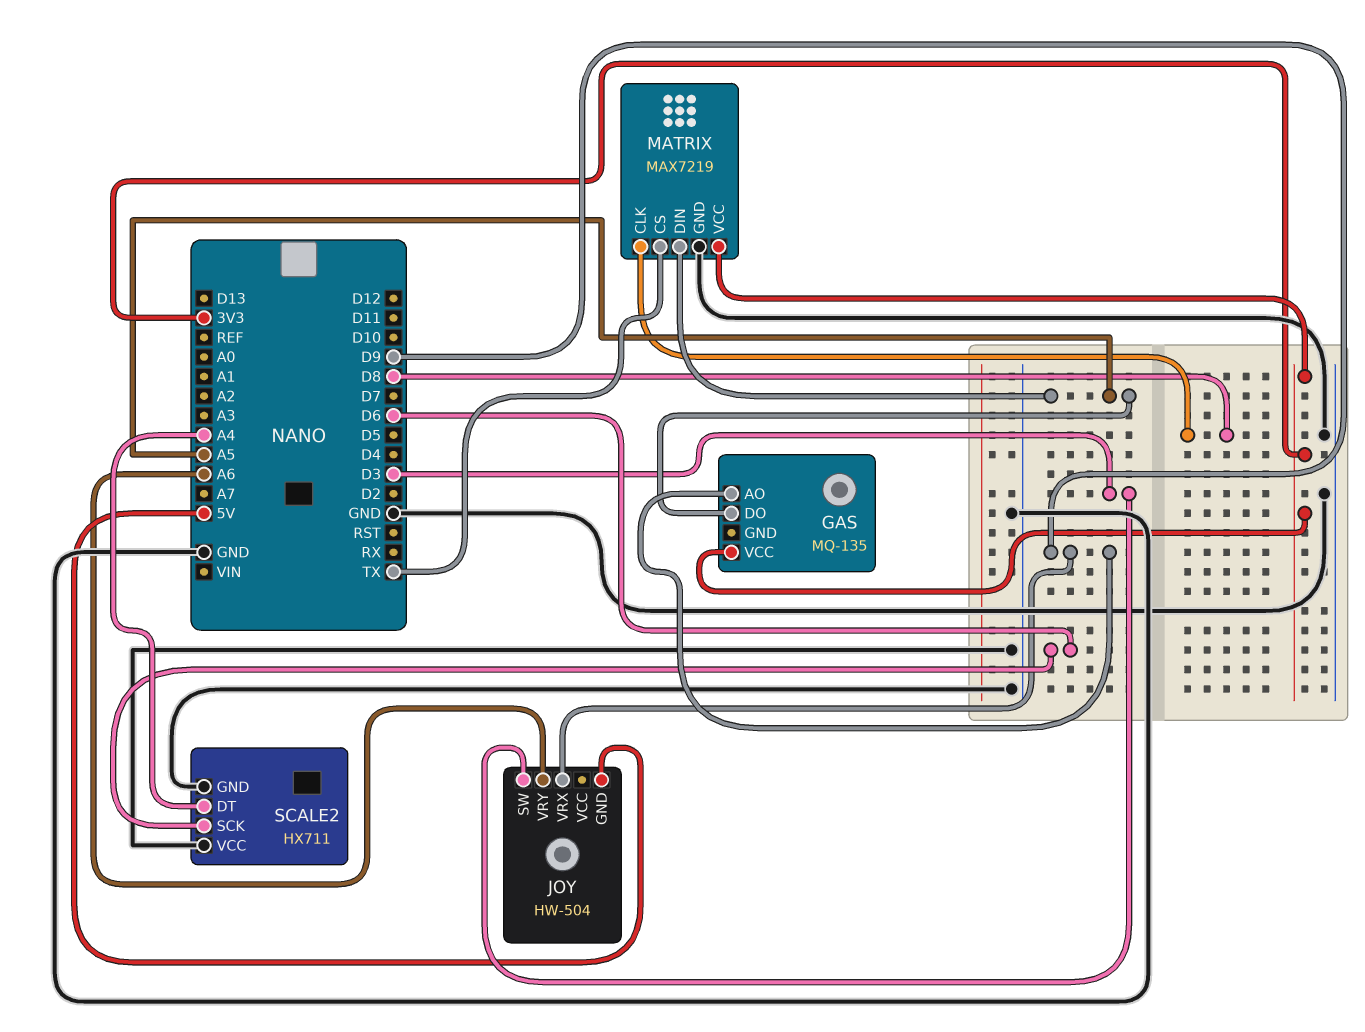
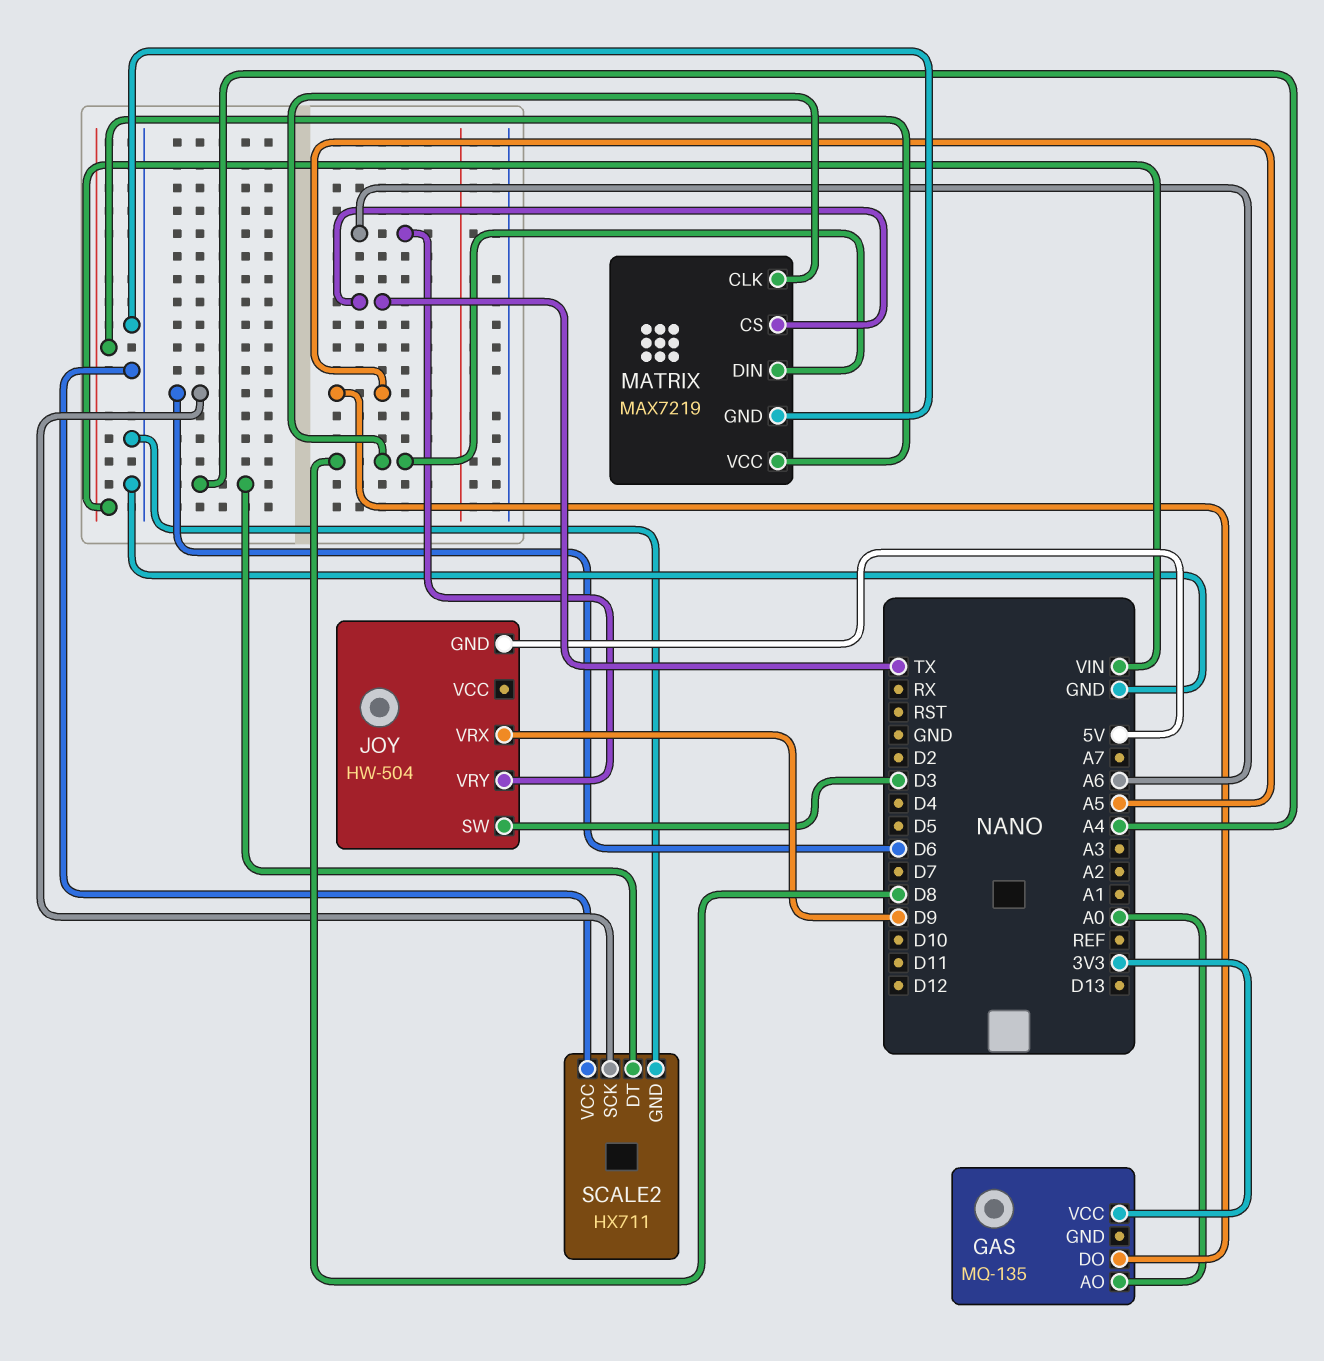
GAS pin AO: D9 -> A0
MATRIX pin DIN: A5 -> D8
MATRIX pin VCC: 3V3 -> VIN

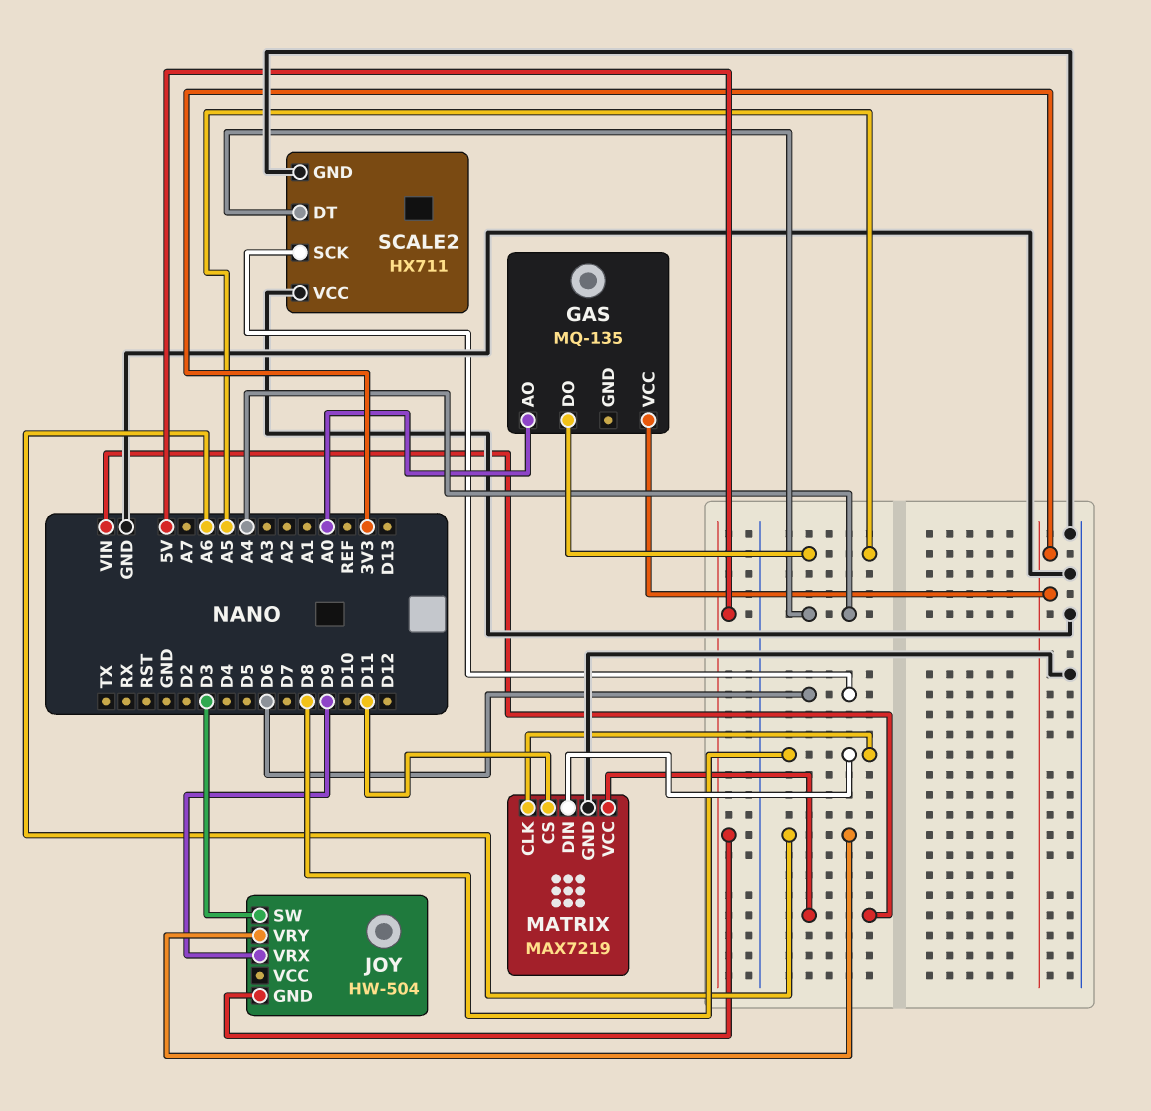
MATRIX pin CS: TX -> D11

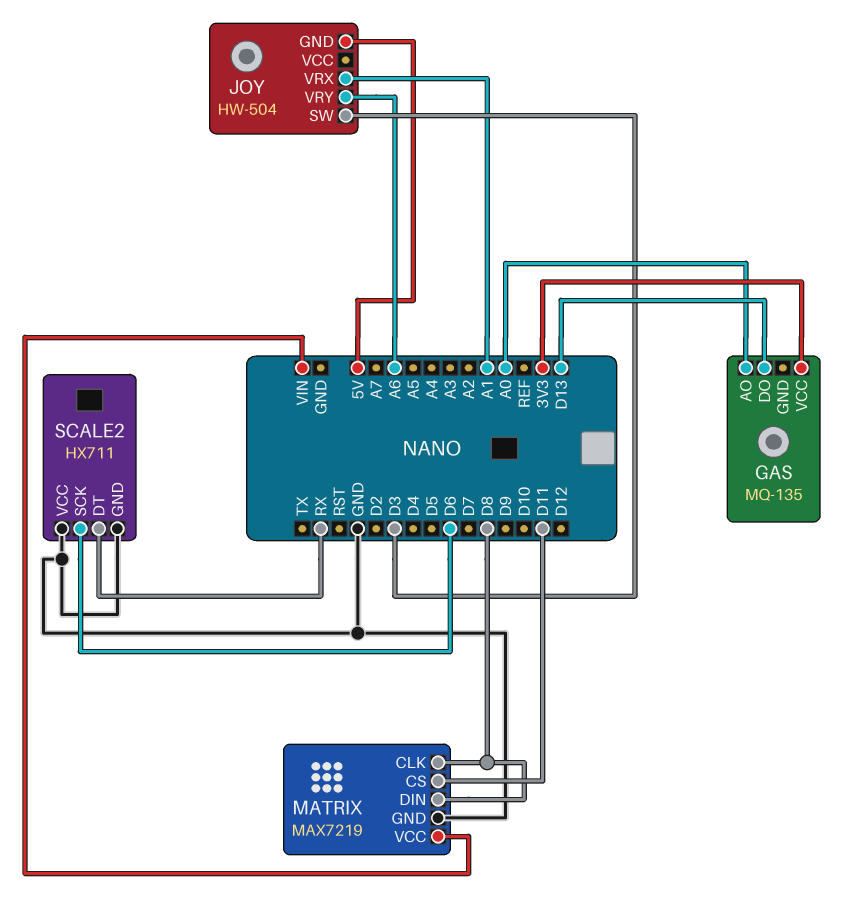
GAS pin DO: A5 -> D13
JOY pin VRX: D9 -> A1
SCALE2 pin DT: A4 -> RX

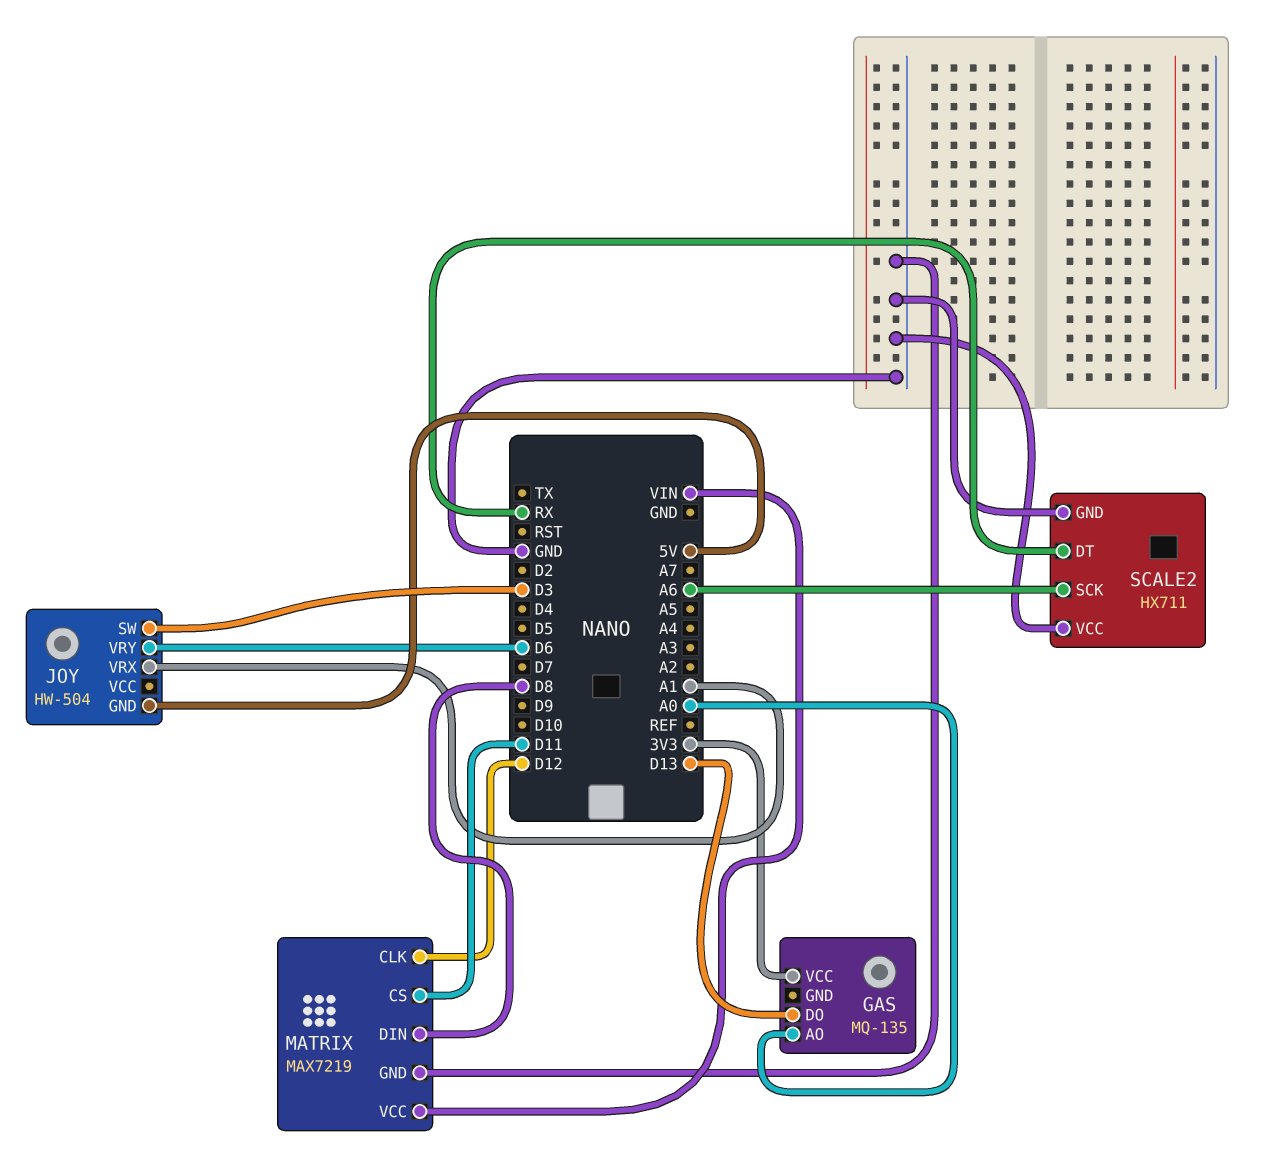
JOY pin VRY: A6 -> D6
MATRIX pin CLK: D8 -> D12
SCALE2 pin SCK: D6 -> A6

